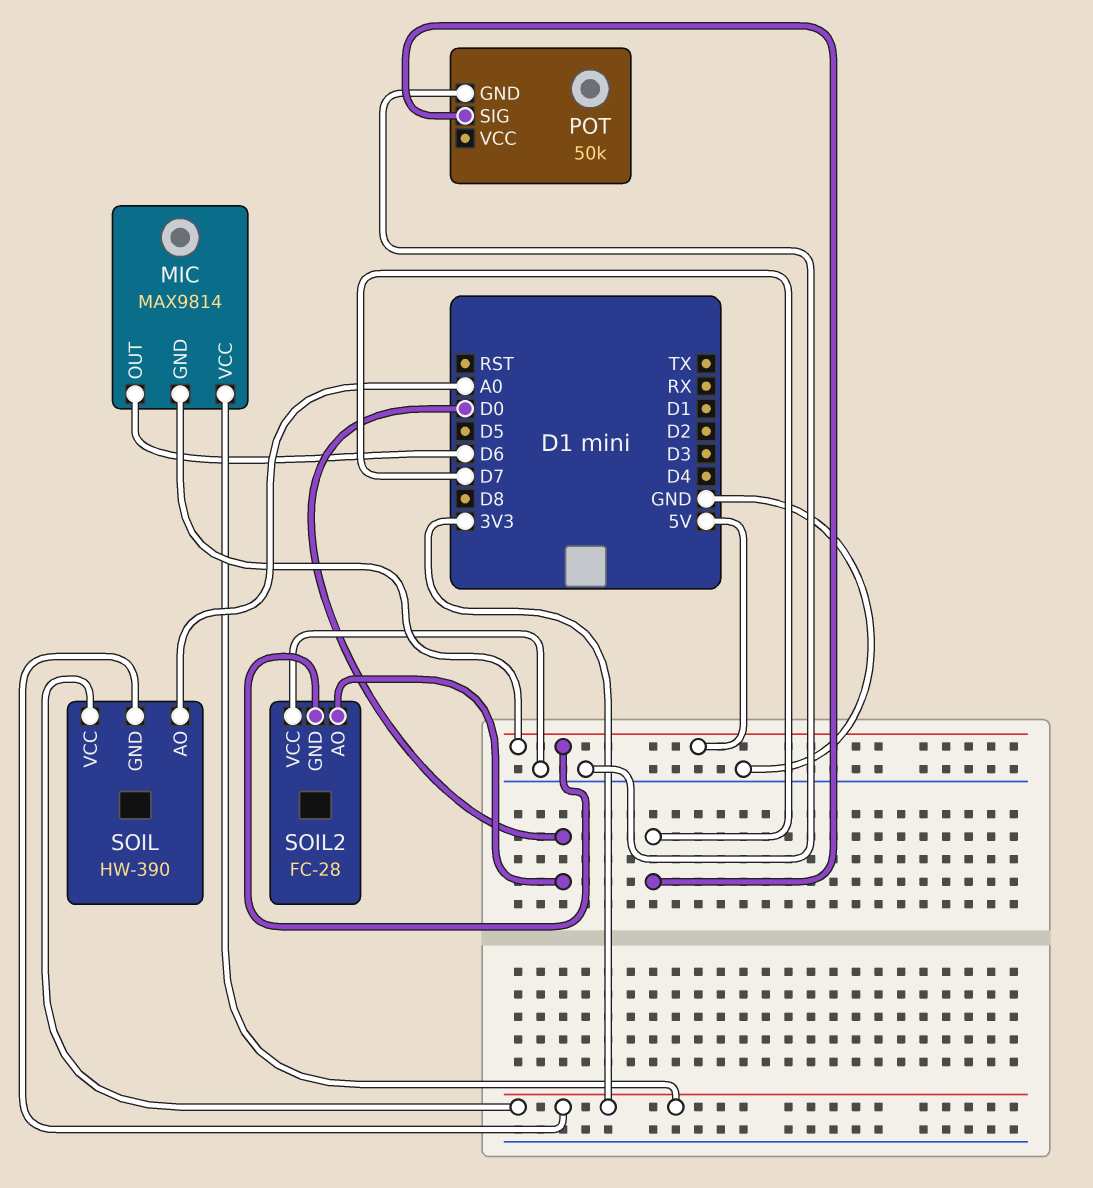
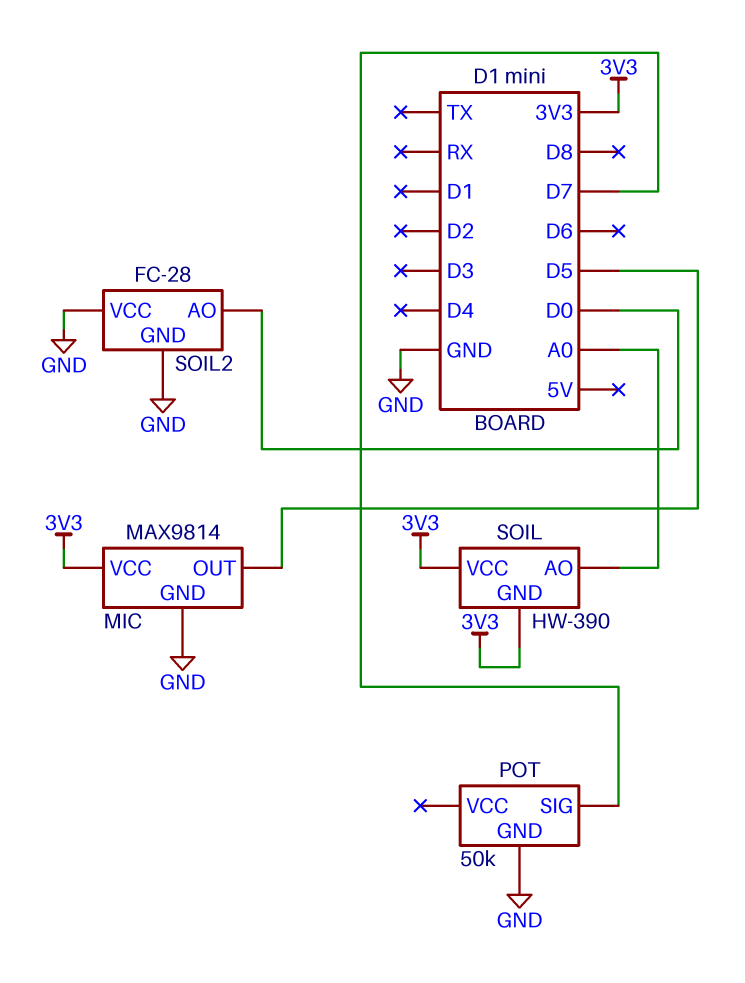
MIC pin GND: 5V -> GND
MIC pin OUT: D6 -> D5
SOIL2 pin GND: 5V -> GND

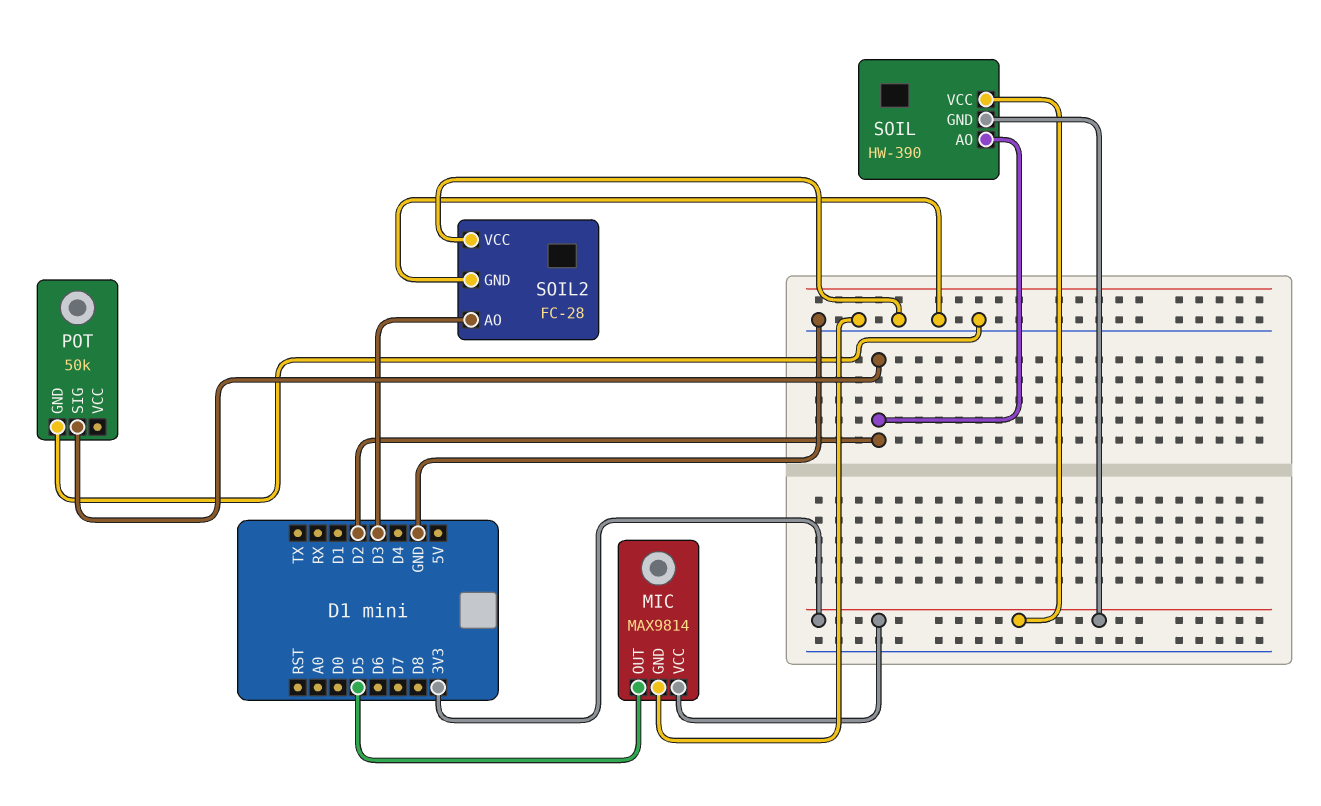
POT pin SIG: D7 -> D2
SOIL pin AO: A0 -> D2
SOIL2 pin AO: D0 -> D3

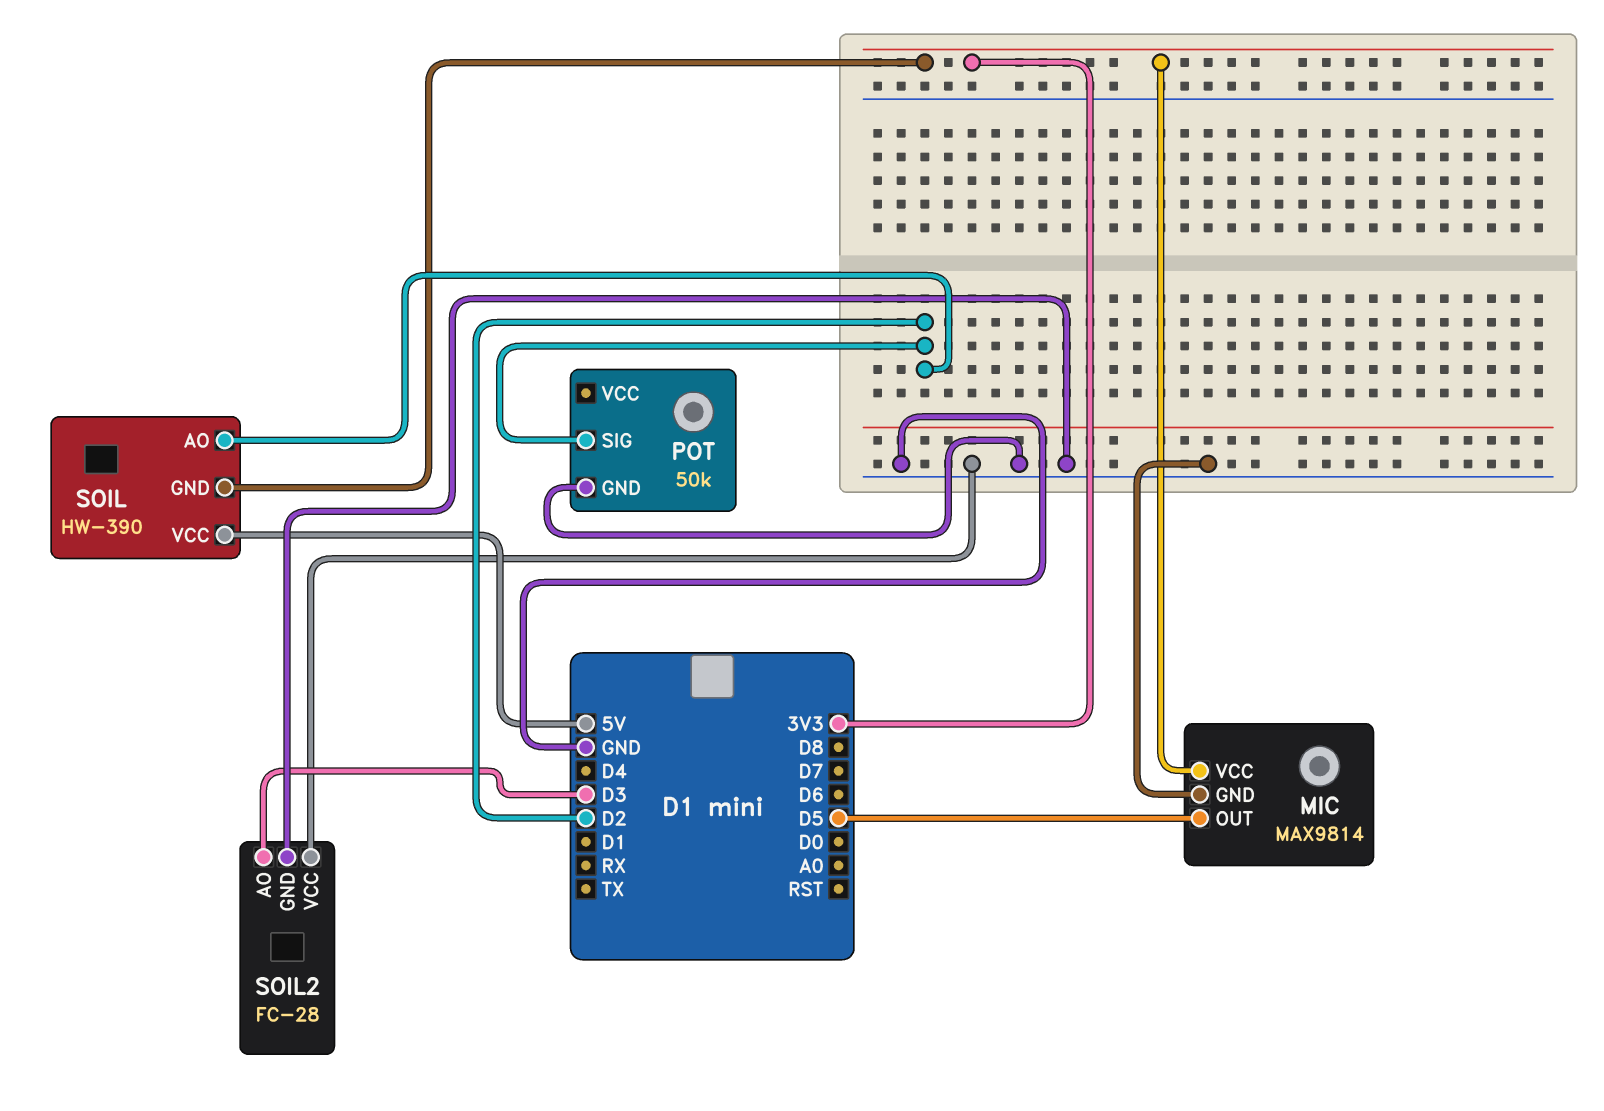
SOIL pin VCC: 3V3 -> 5V

